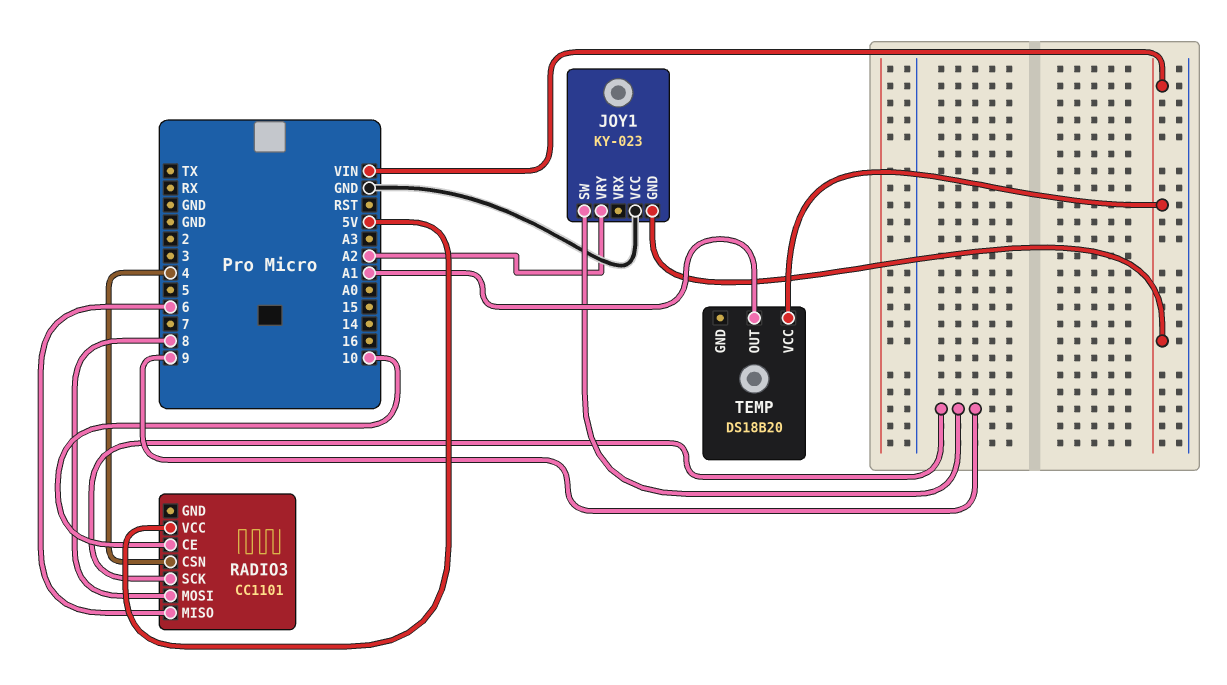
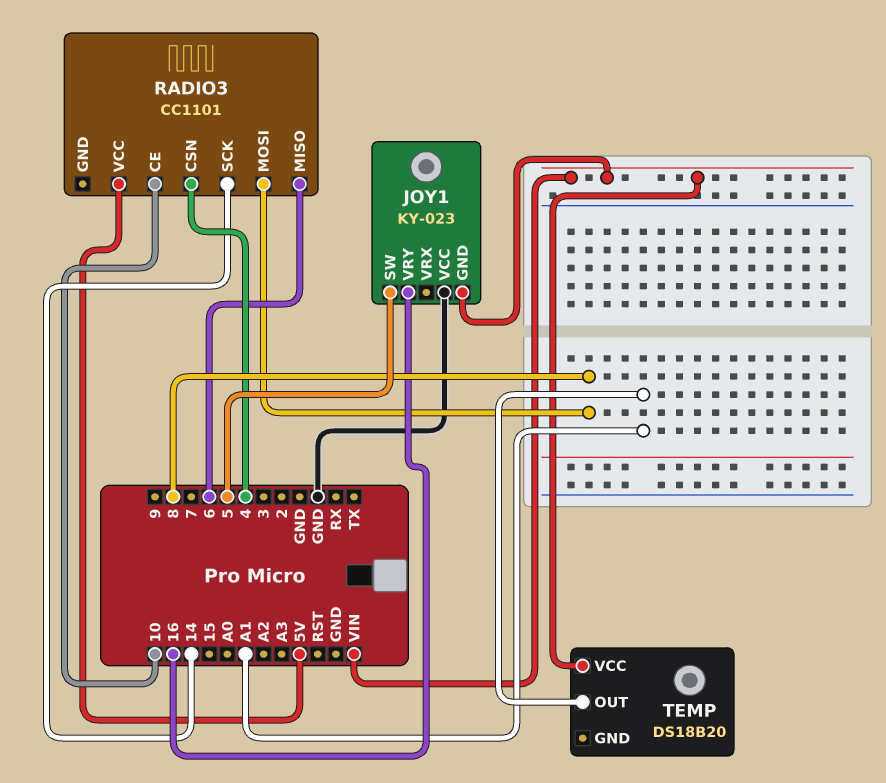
JOY1 pin SW: 9 -> 5
JOY1 pin VRY: A2 -> 16
RADIO3 pin SCK: 9 -> 14

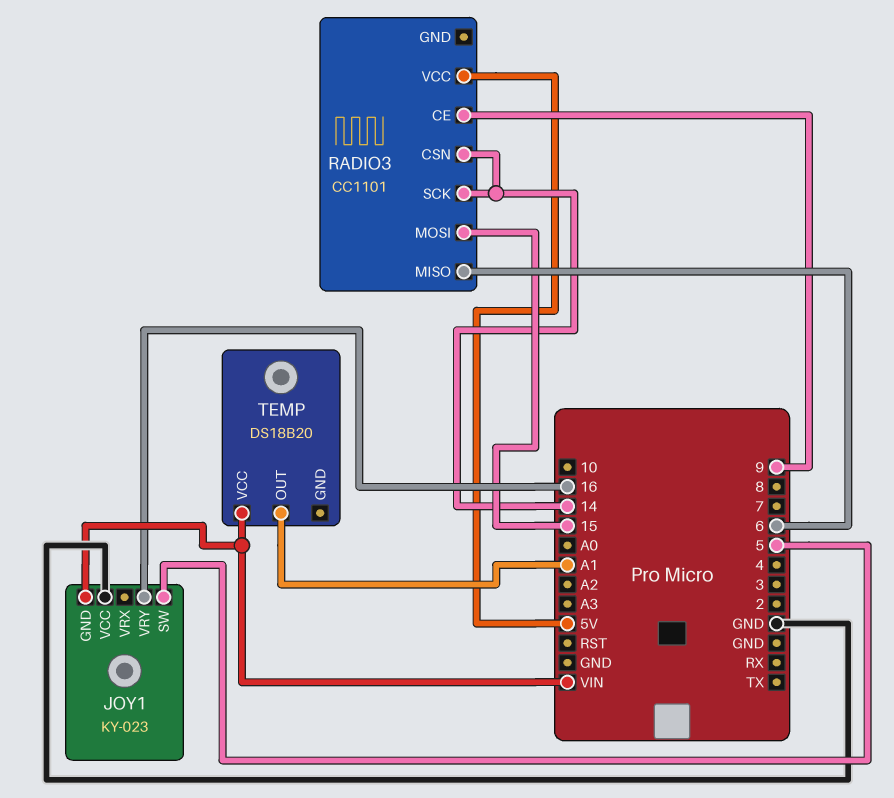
RADIO3 pin CE: 10 -> 9
RADIO3 pin CSN: 4 -> 14
RADIO3 pin MOSI: 8 -> 15

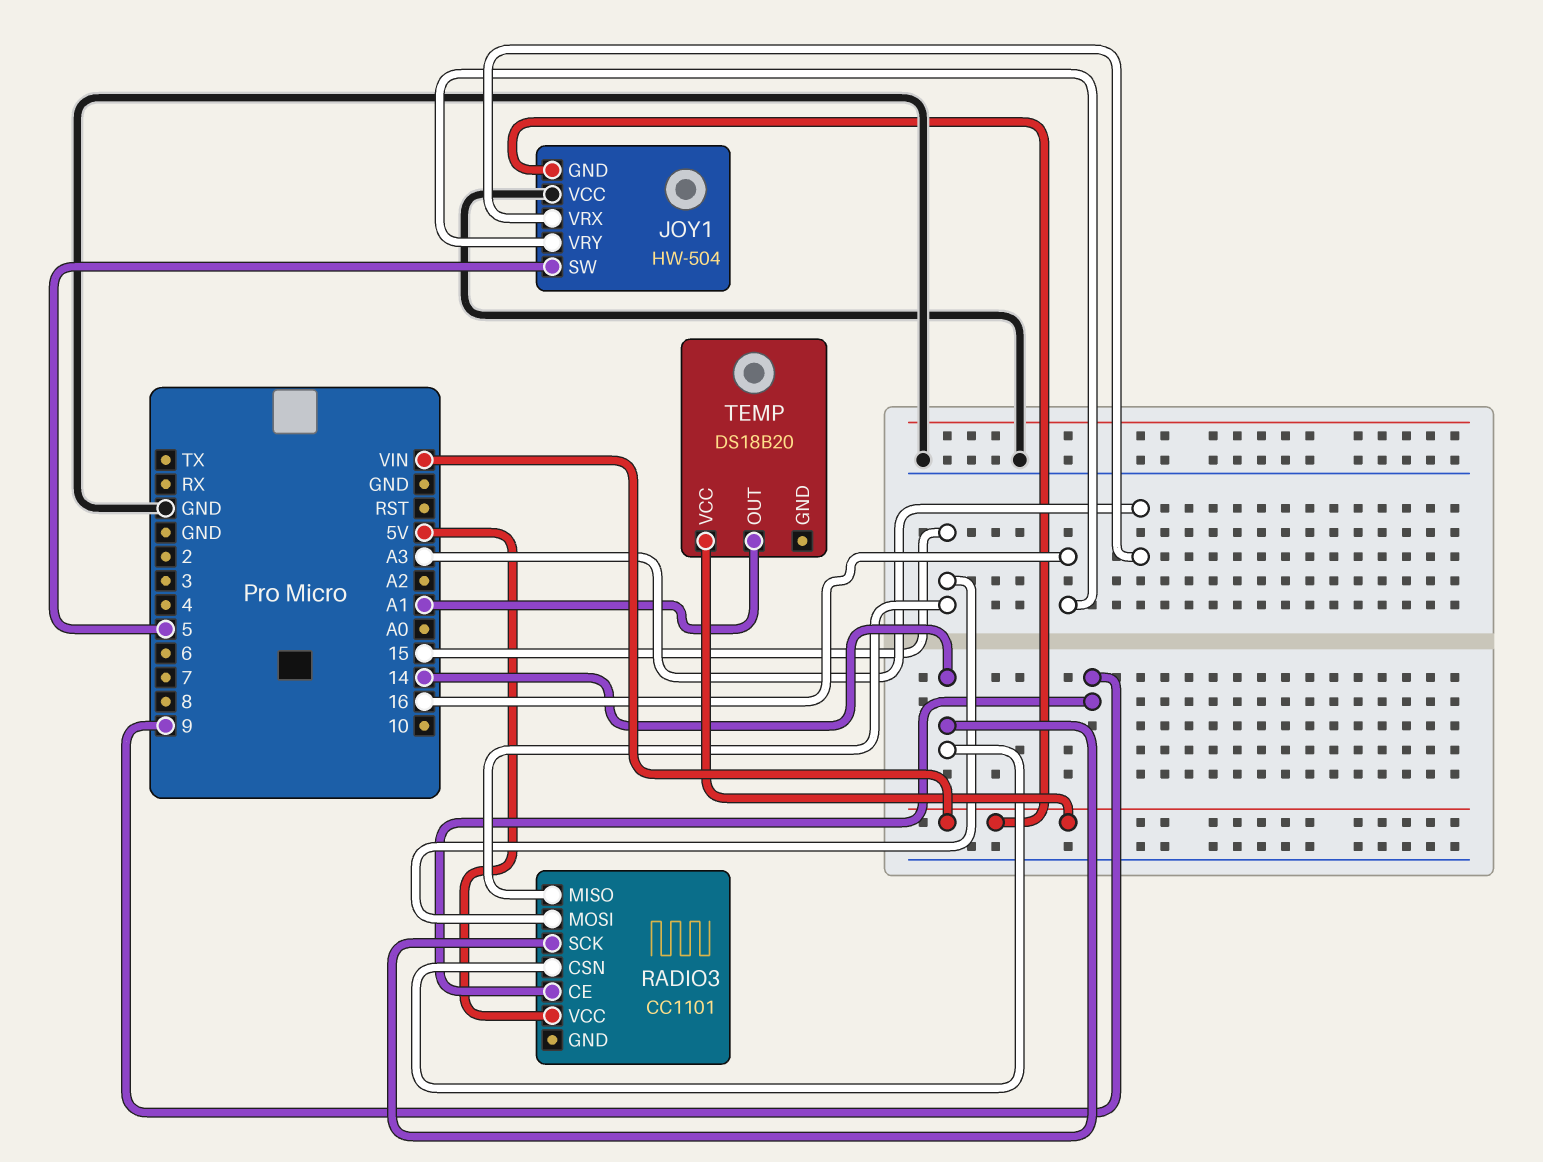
JOY1: KY-023 -> HW-504
JOY1 pin VRX: none -> A3
RADIO3 pin MISO: 6 -> 15

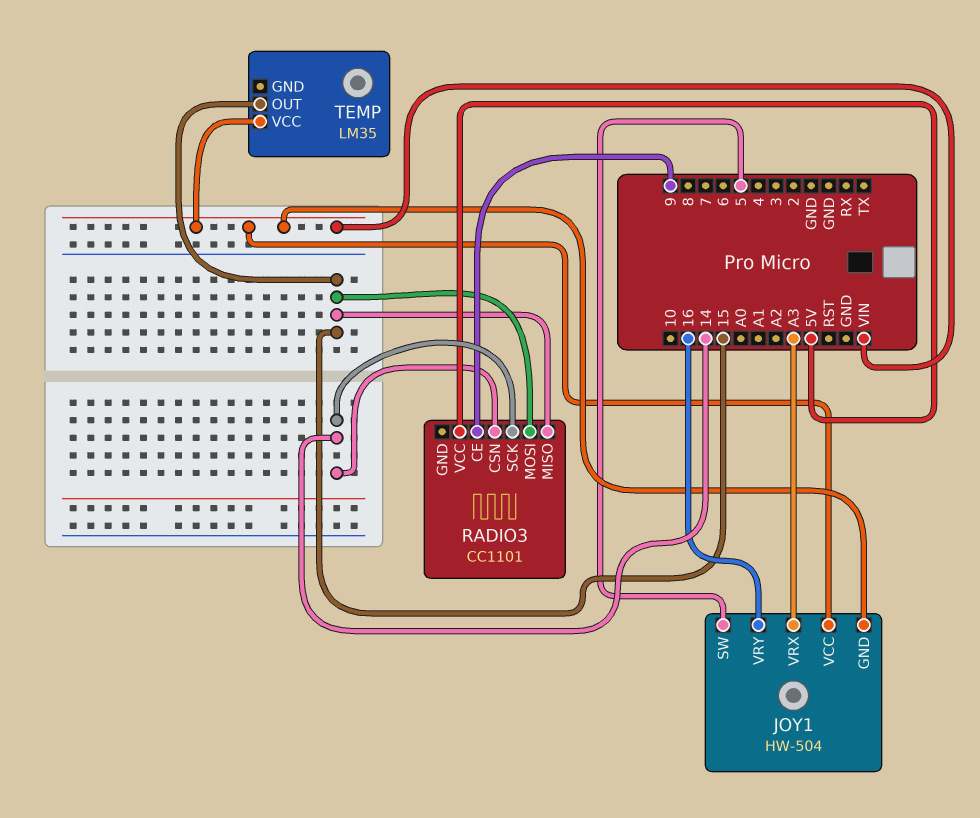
JOY1 pin VCC: GND -> VIN
TEMP: DS18B20 -> LM35
TEMP pin OUT: A1 -> 15

